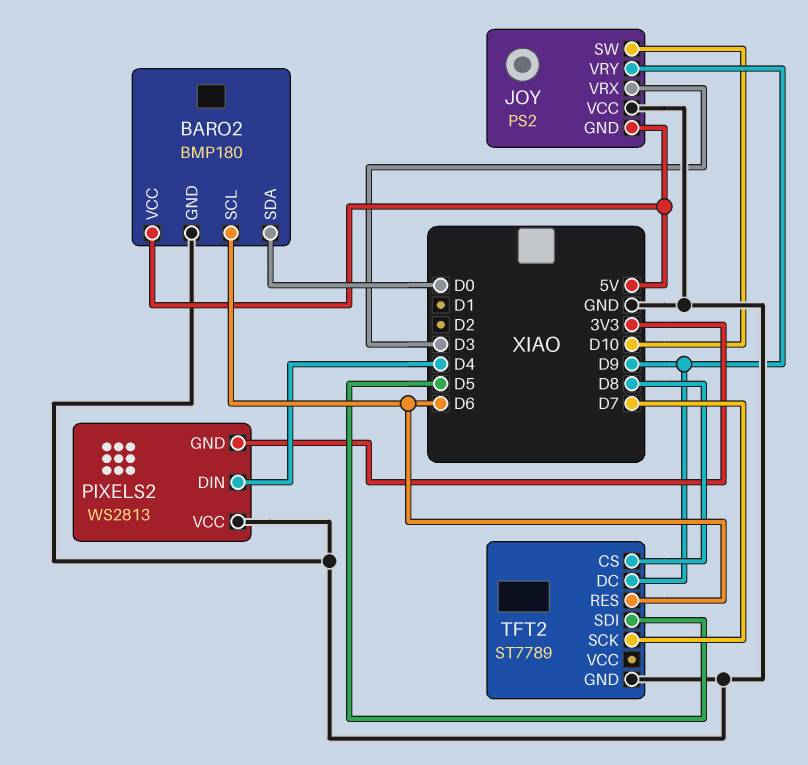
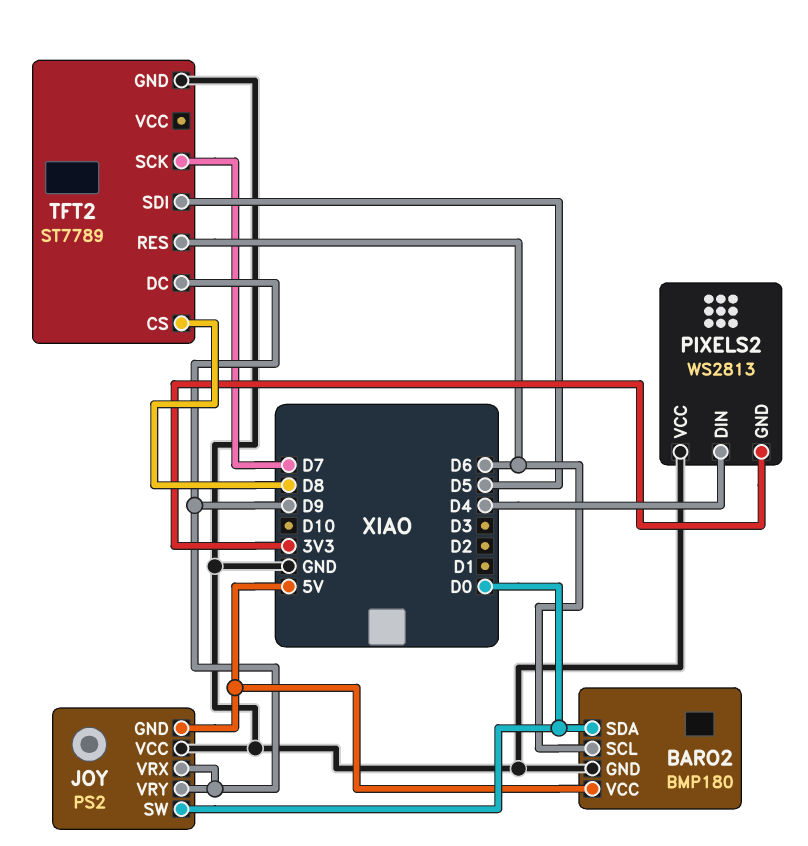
JOY pin SW: D10 -> D0
JOY pin VRX: D3 -> D9

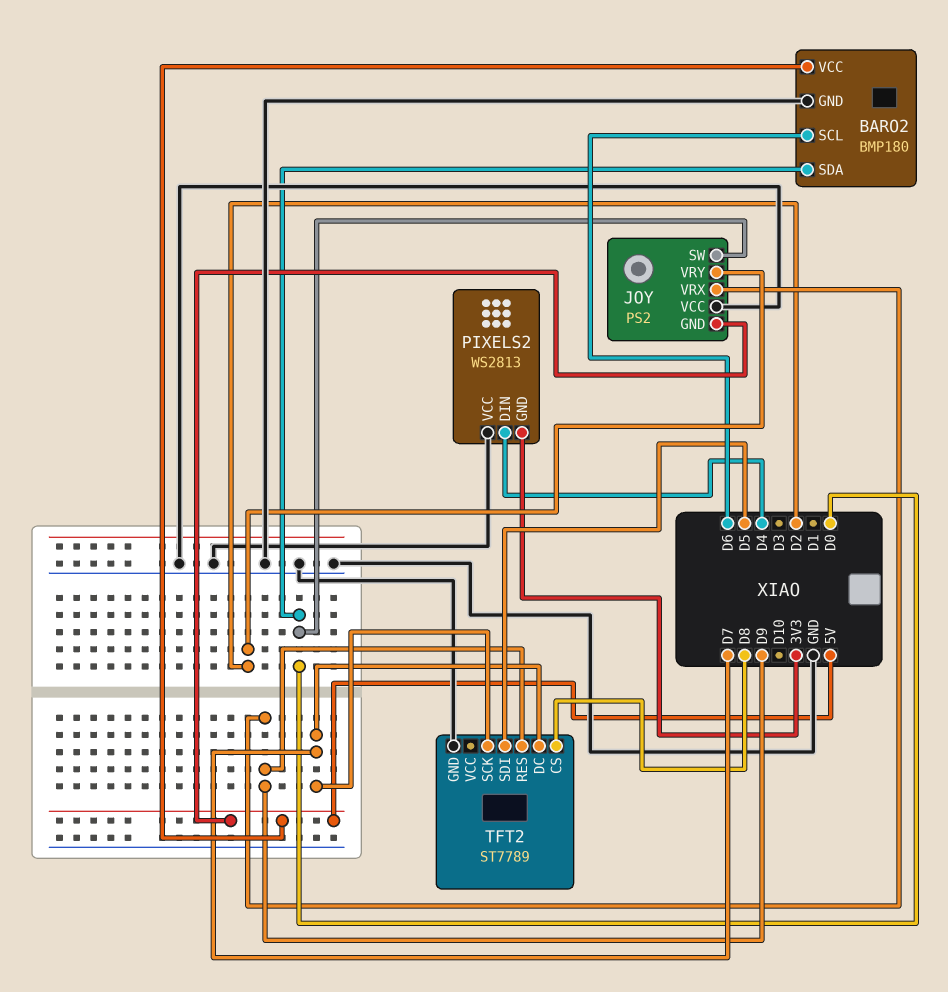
JOY pin VRY: D9 -> D2
TFT2 pin DC: D9 -> D7
TFT2 pin RES: D6 -> D9

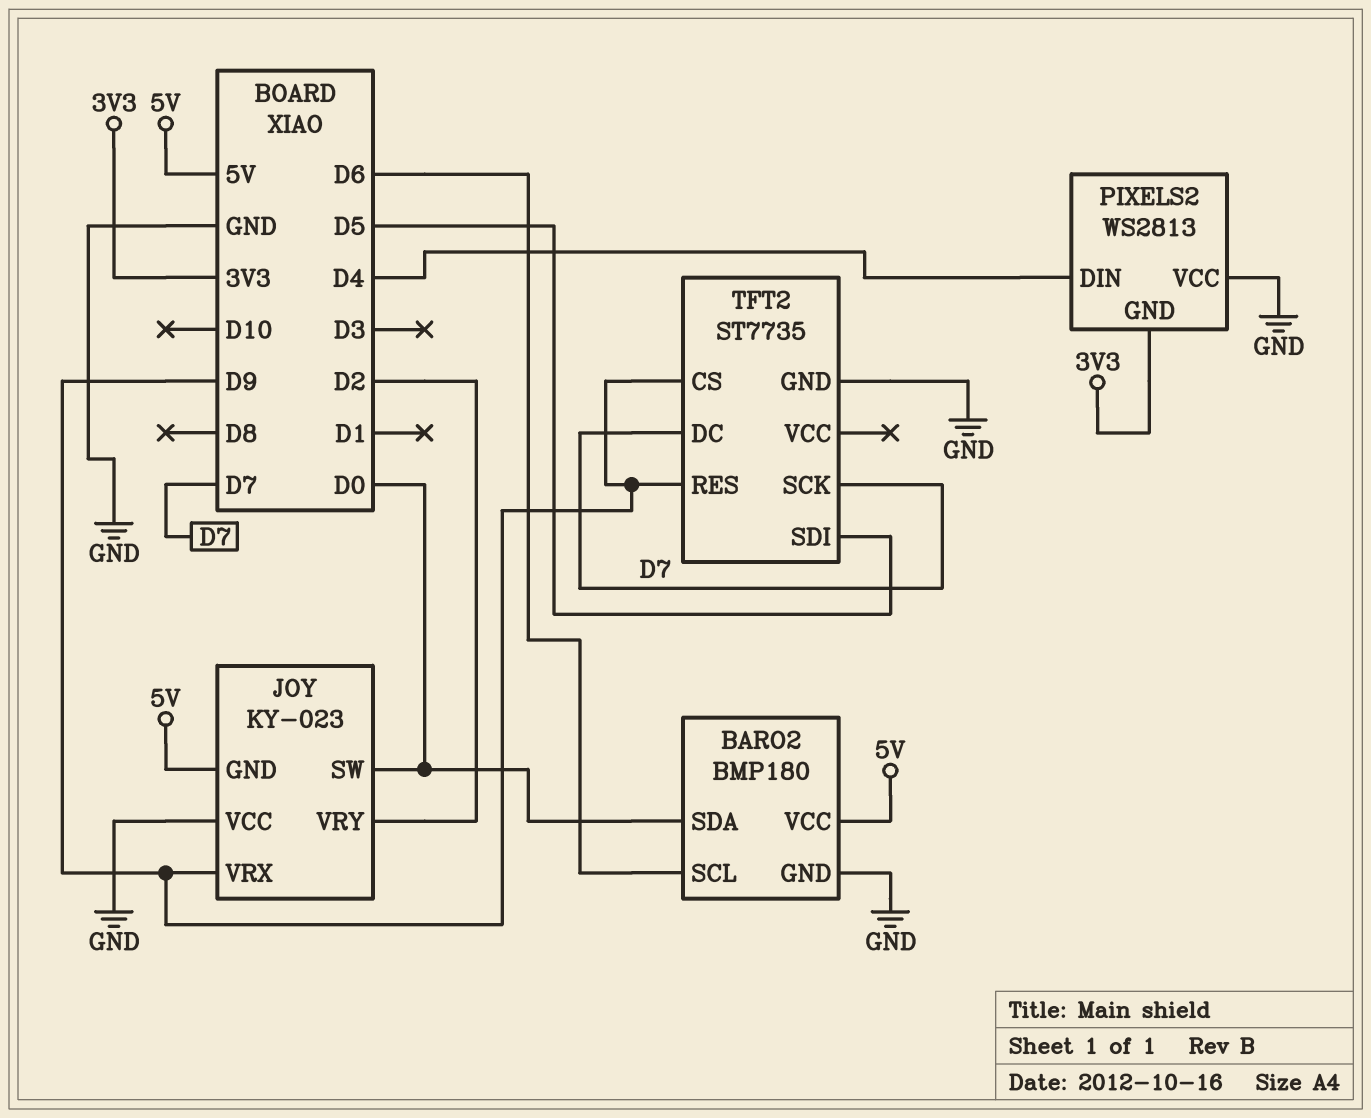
JOY: PS2 -> KY-023
TFT2: ST7789 -> ST7735
TFT2 pin CS: D8 -> D9

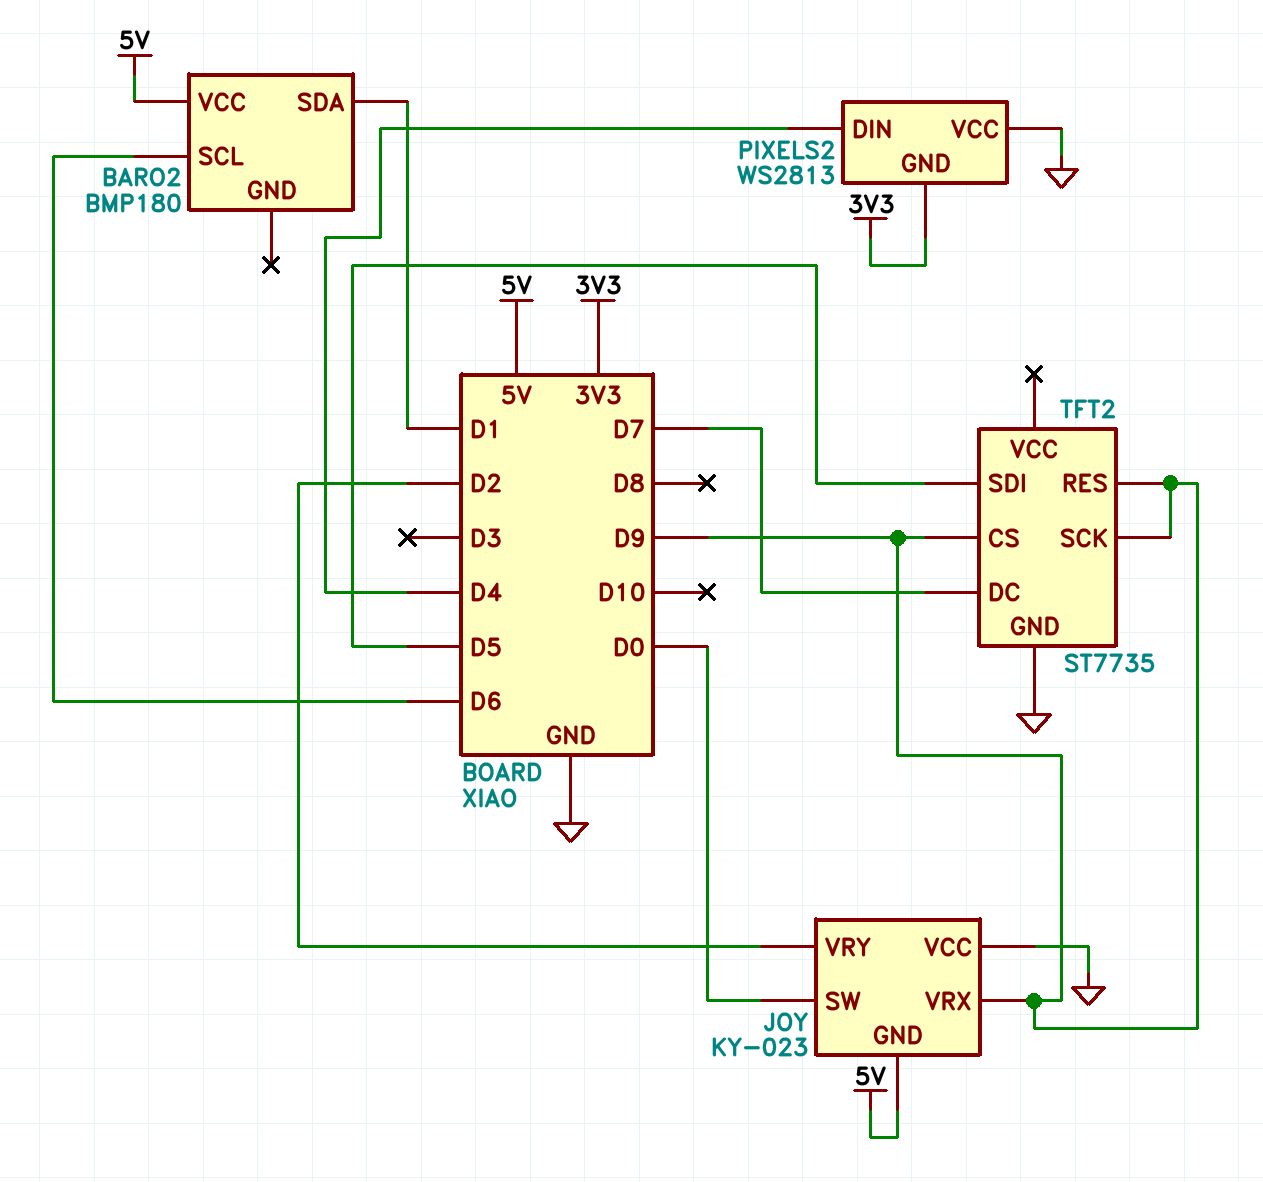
BARO2 pin GND: GND -> none
BARO2 pin SDA: D0 -> D1
TFT2 pin SCK: D7 -> D9

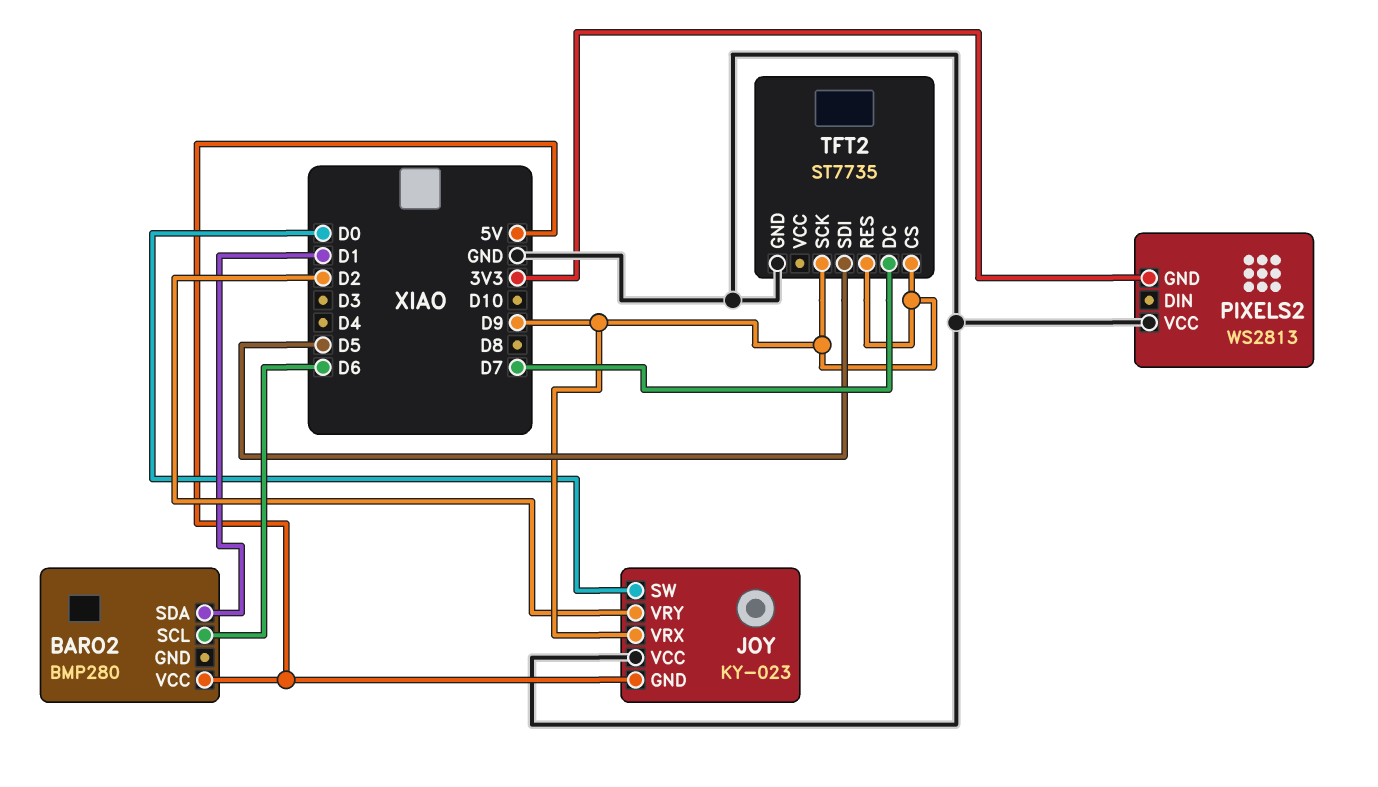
BARO2: BMP180 -> BMP280
PIXELS2 pin DIN: D4 -> none

